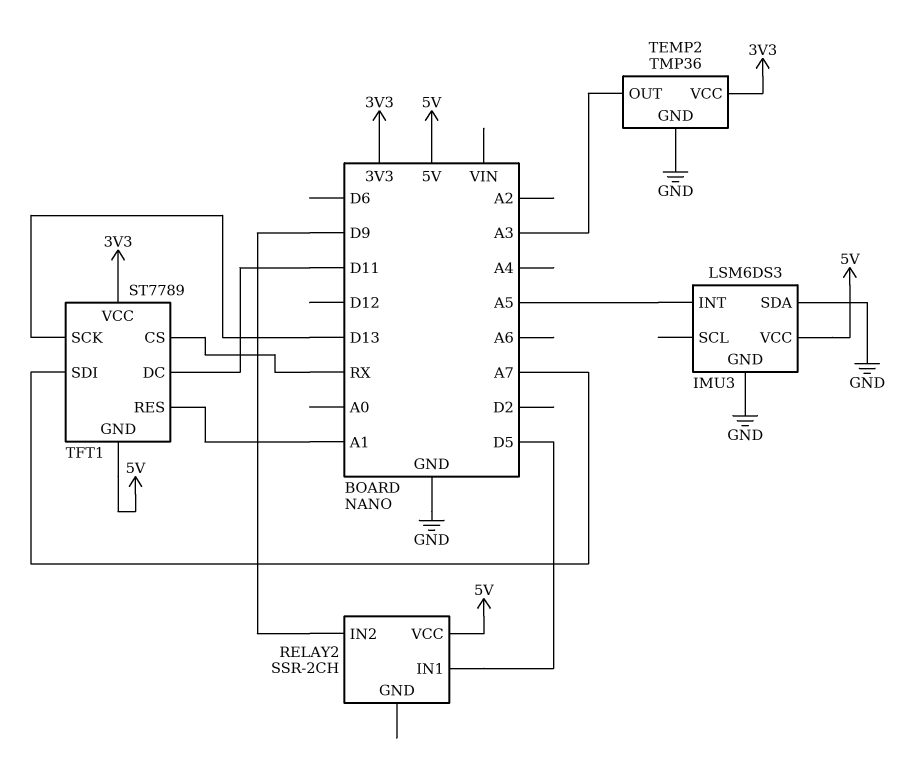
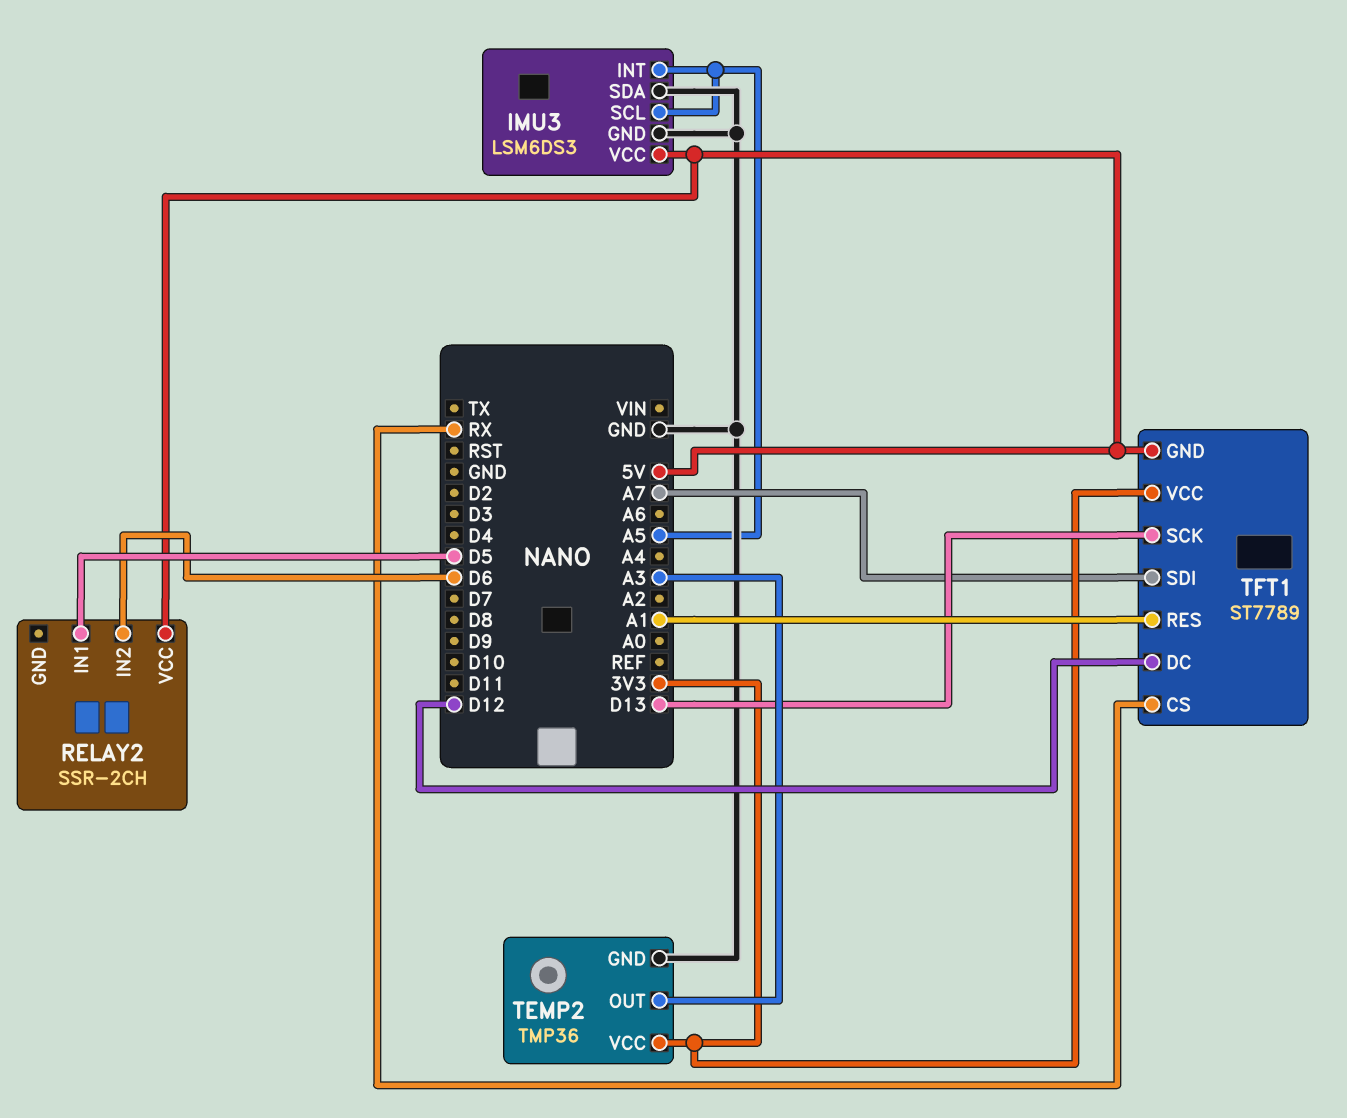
IMU3 pin SCL: none -> A5
RELAY2 pin IN2: D9 -> D6
TFT1 pin DC: D11 -> D12

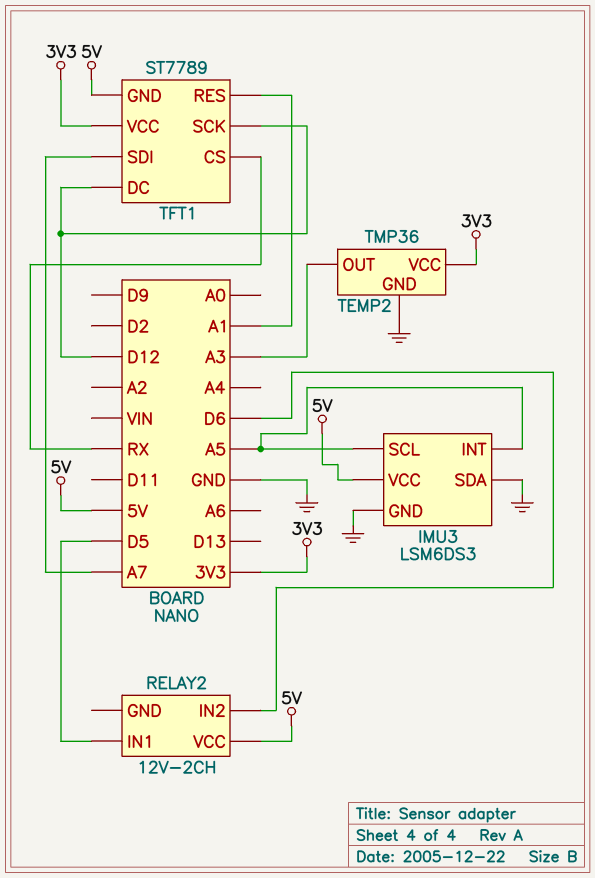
RELAY2: SSR-2CH -> 12V-2CH
TFT1 pin SCK: D13 -> D12

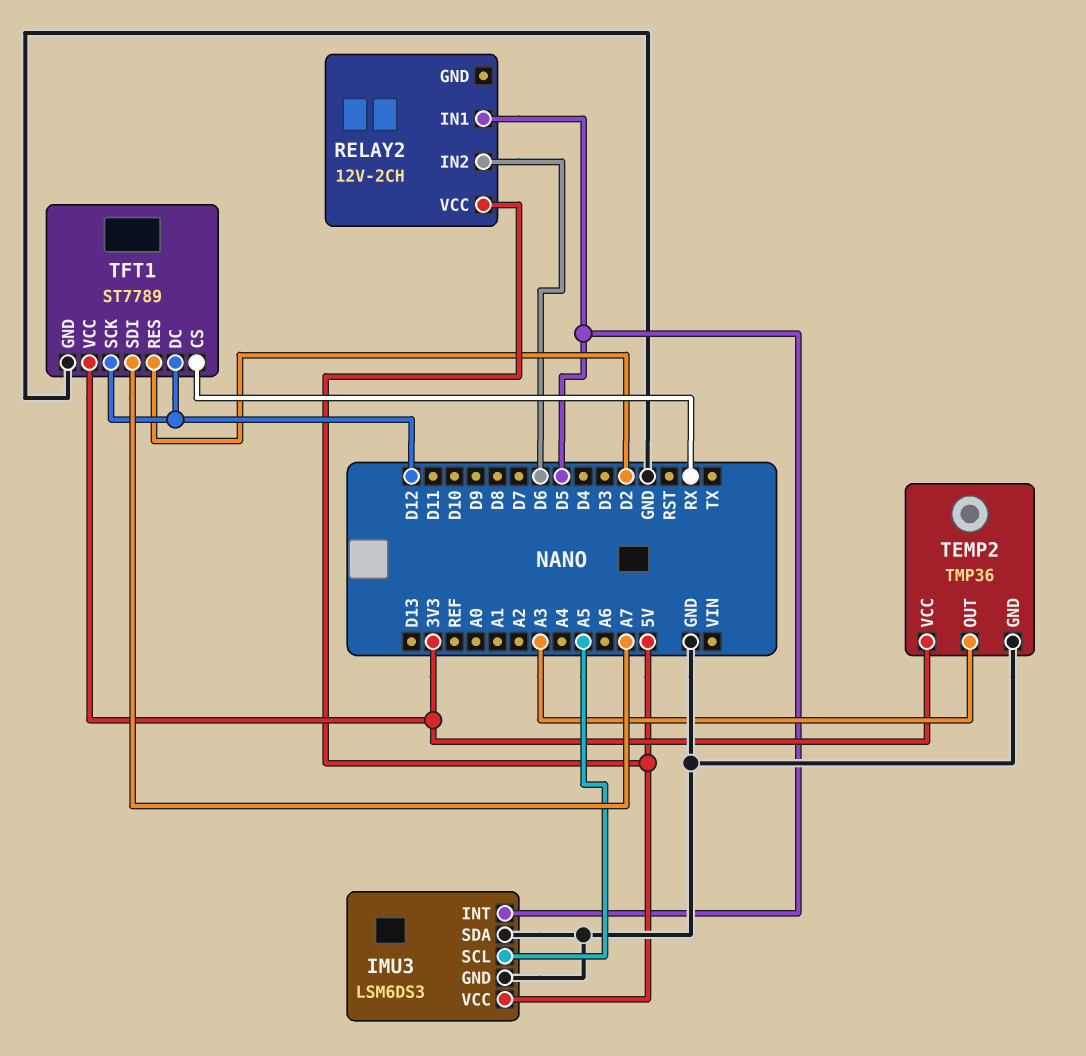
IMU3 pin INT: A5 -> D5
TFT1 pin GND: 5V -> GND
TFT1 pin RES: A1 -> D2

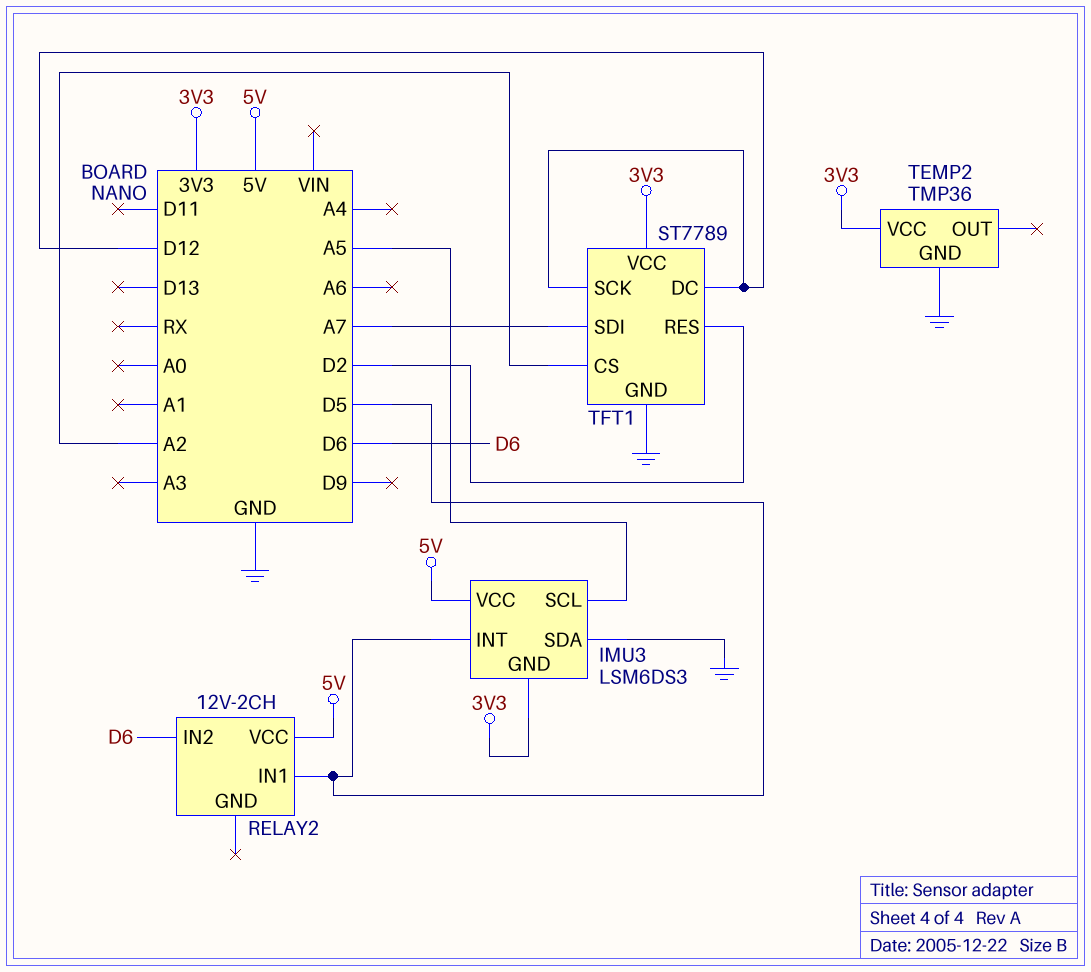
IMU3 pin GND: GND -> 3V3
TEMP2 pin OUT: A3 -> none
TFT1 pin CS: RX -> A2

